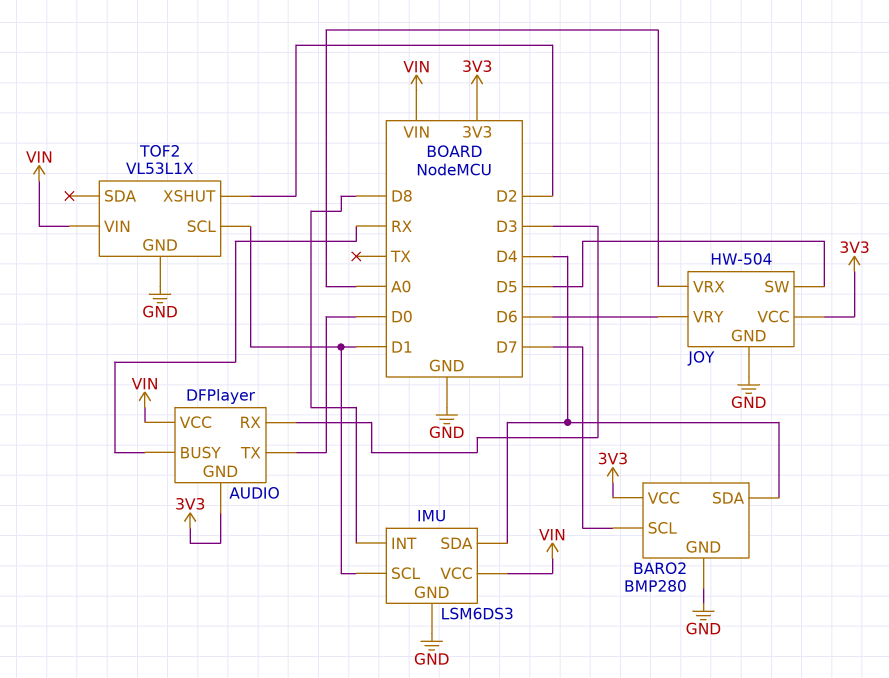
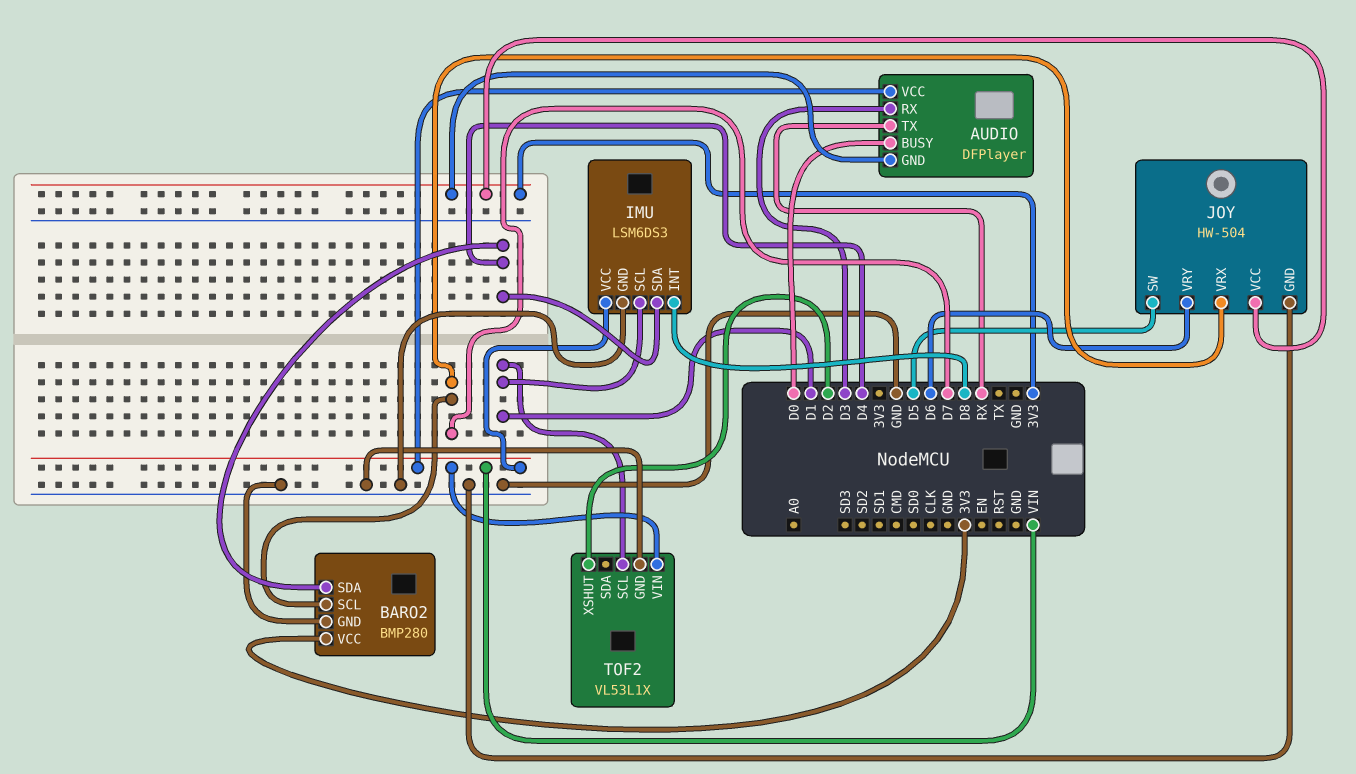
AUDIO pin BUSY: RX -> D0
AUDIO pin TX: D0 -> RX
JOY pin VRX: A0 -> D7

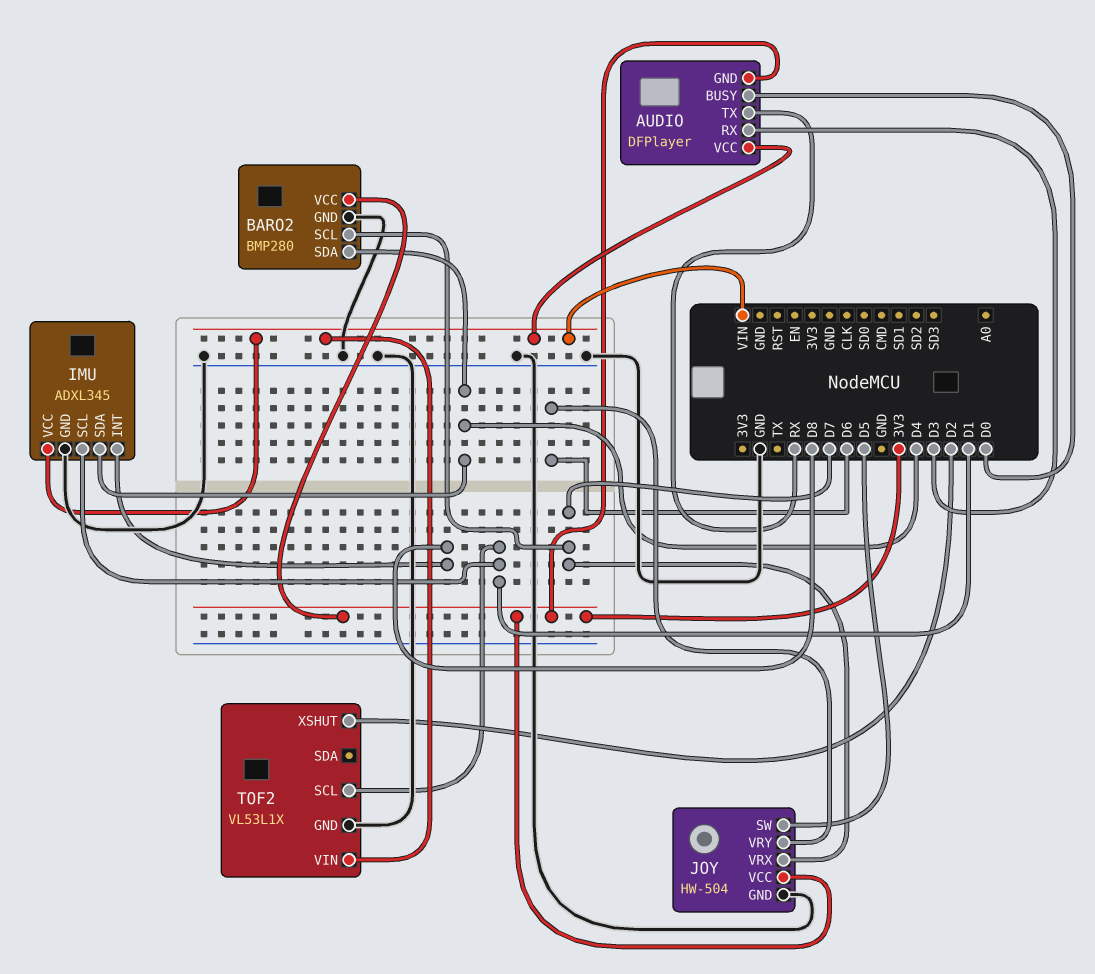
IMU: LSM6DS3 -> ADXL345

